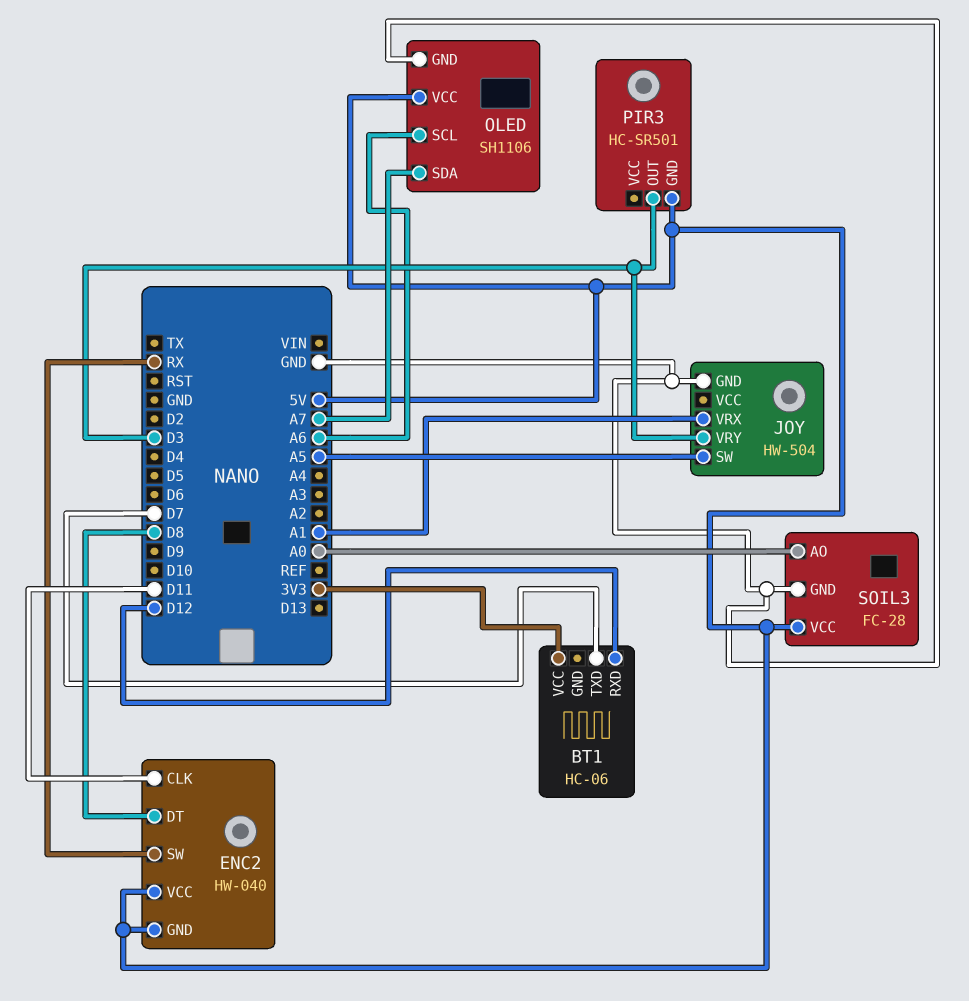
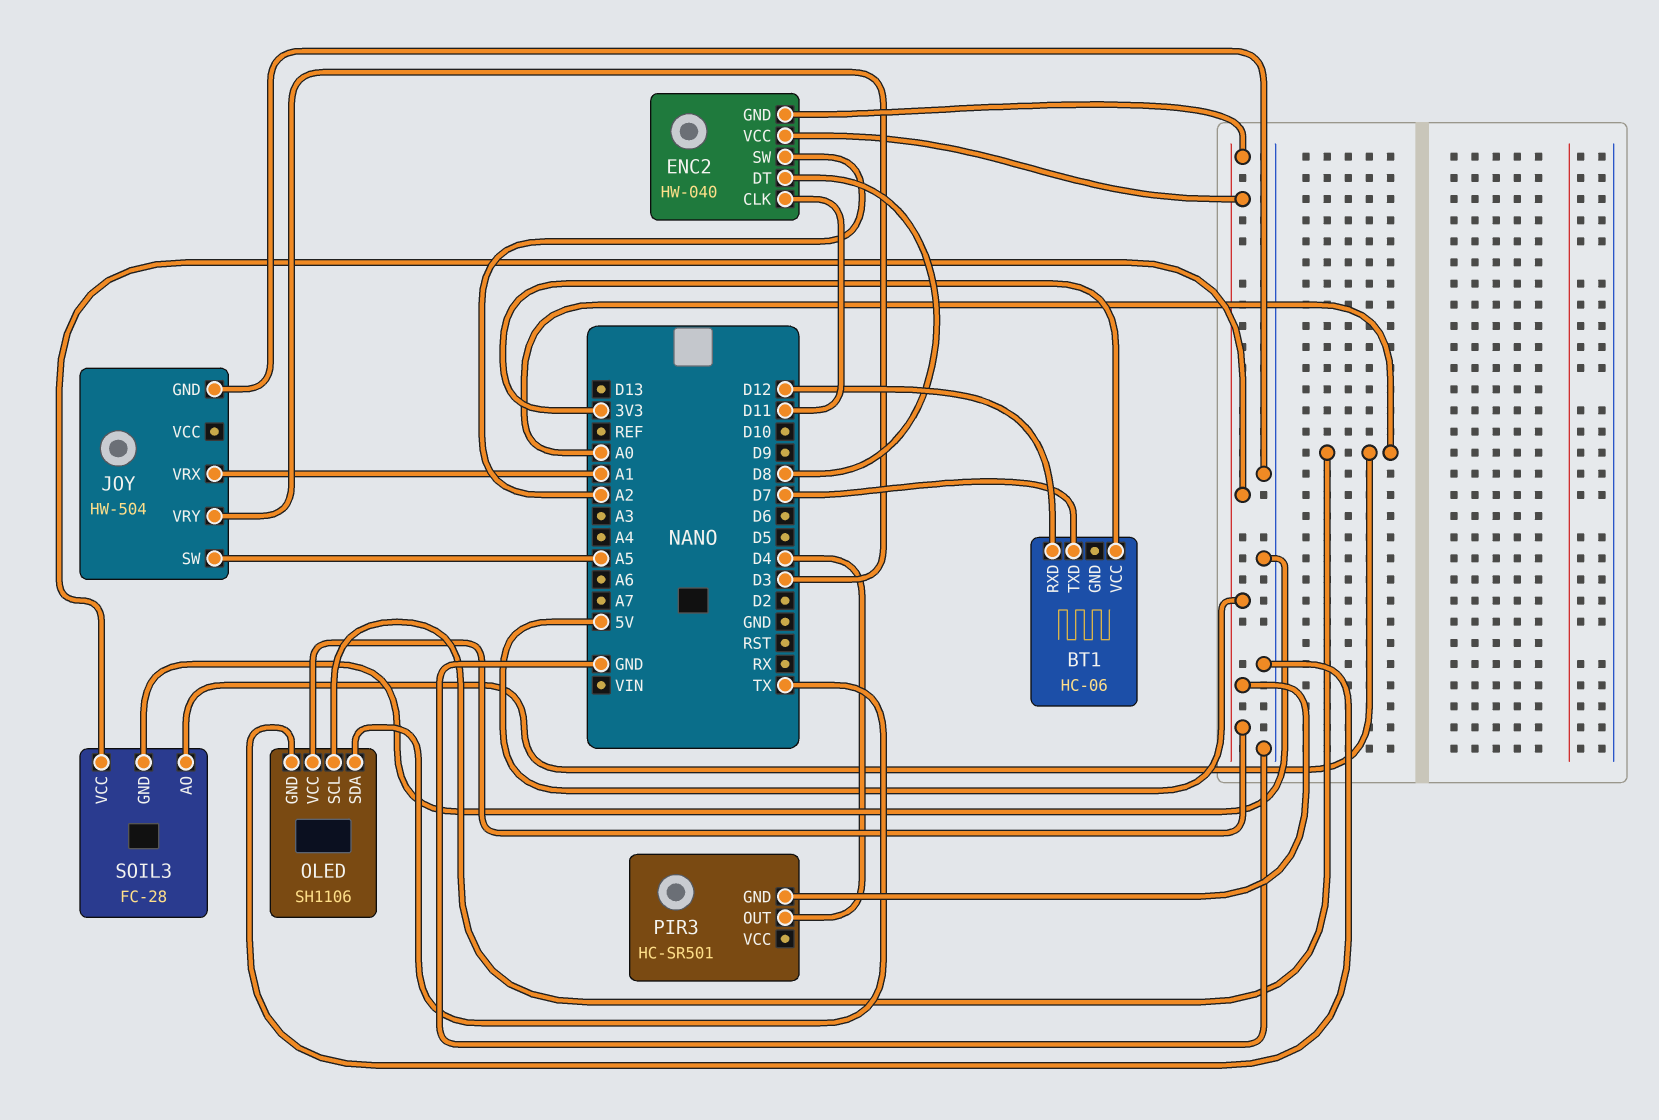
ENC2 pin SW: RX -> A2
OLED pin SCL: A6 -> A0
OLED pin SDA: A7 -> TX
PIR3 pin OUT: D3 -> D4

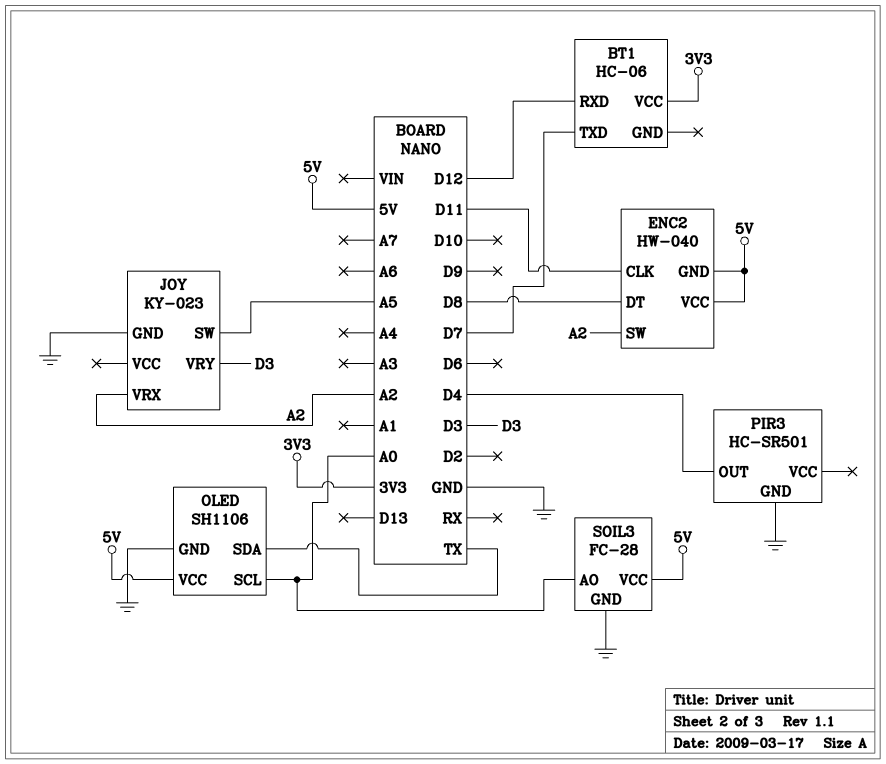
JOY: HW-504 -> KY-023
JOY pin VRX: A1 -> A2
PIR3 pin GND: 5V -> GND

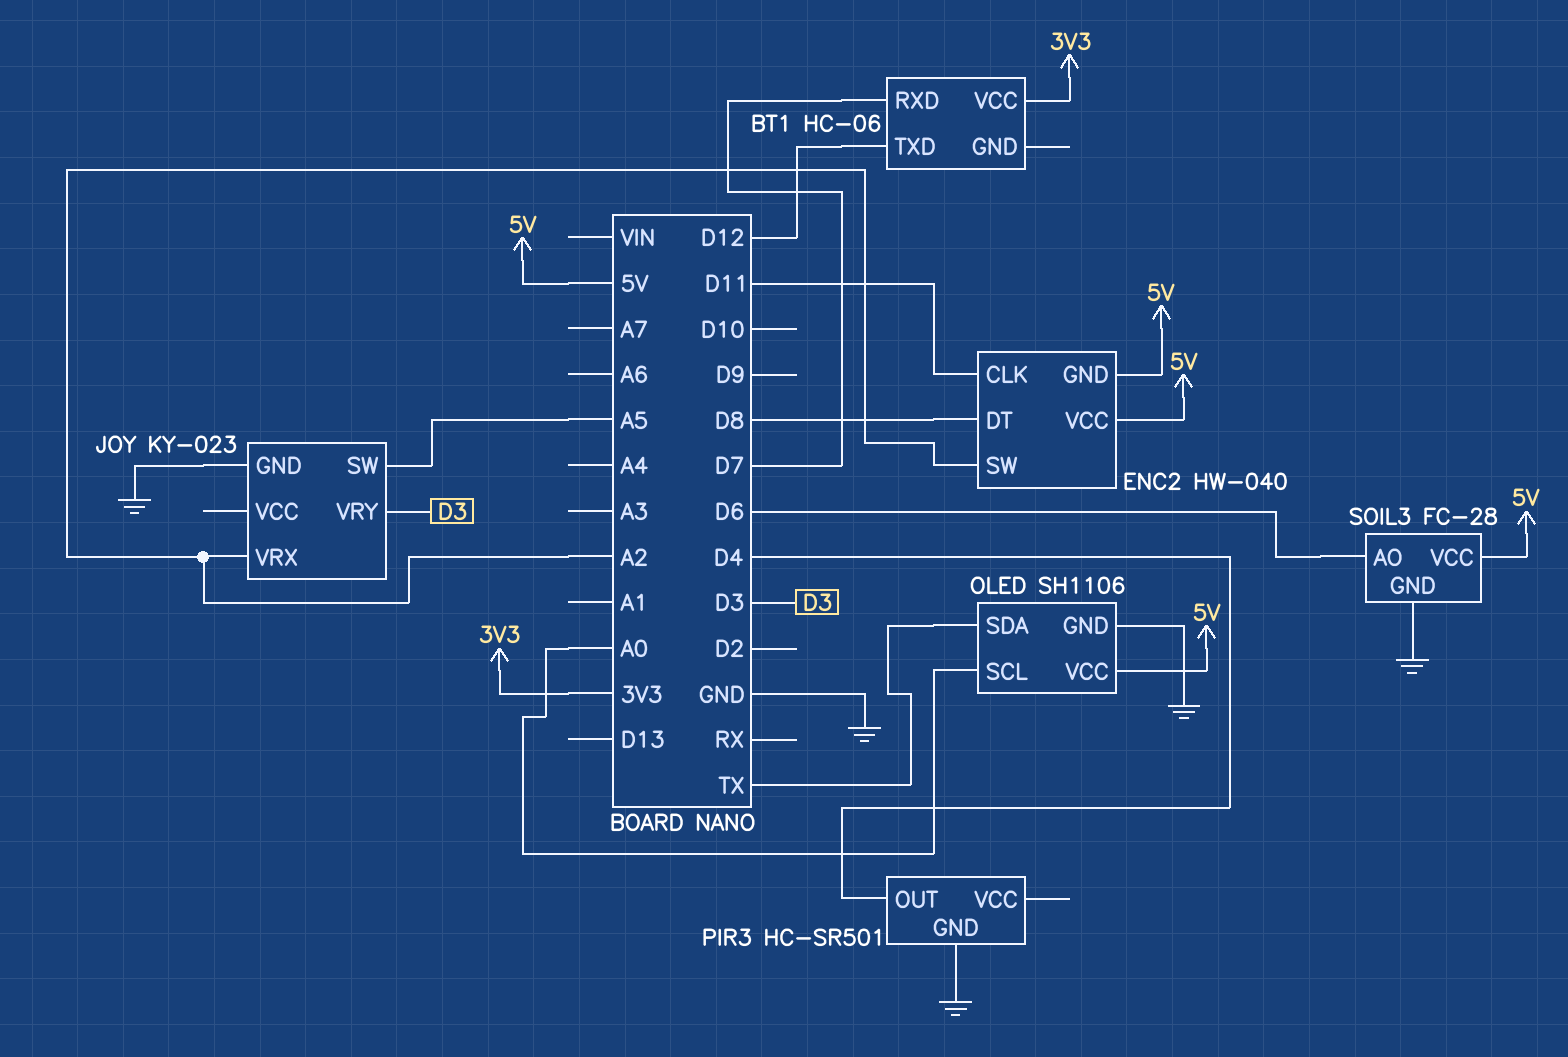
BT1 pin RXD: D12 -> D7
BT1 pin TXD: D7 -> D12
SOIL3 pin AO: A0 -> D6

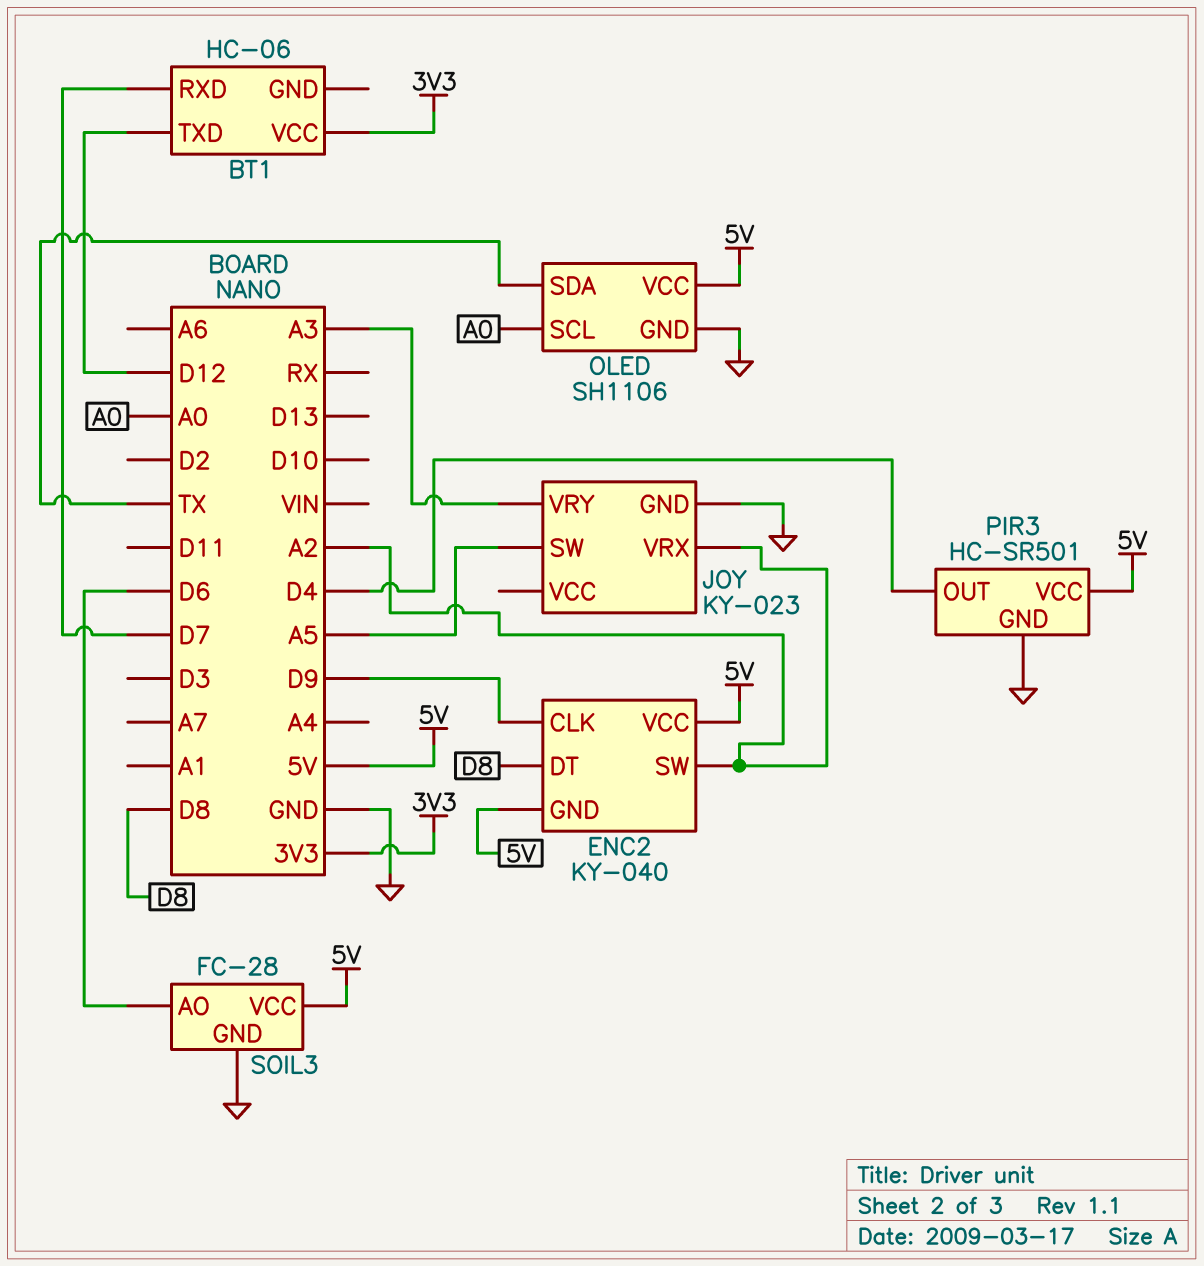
ENC2: HW-040 -> KY-040
ENC2 pin CLK: D11 -> D9
JOY pin VRY: D3 -> A3
PIR3 pin VCC: none -> 5V

